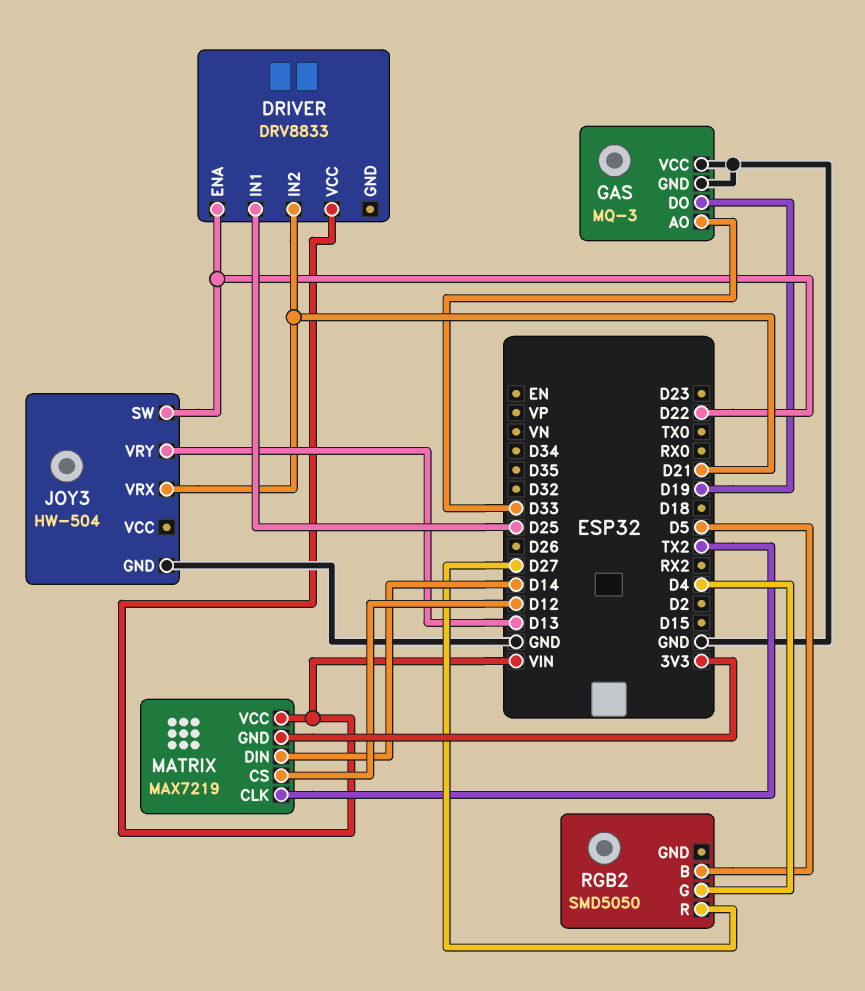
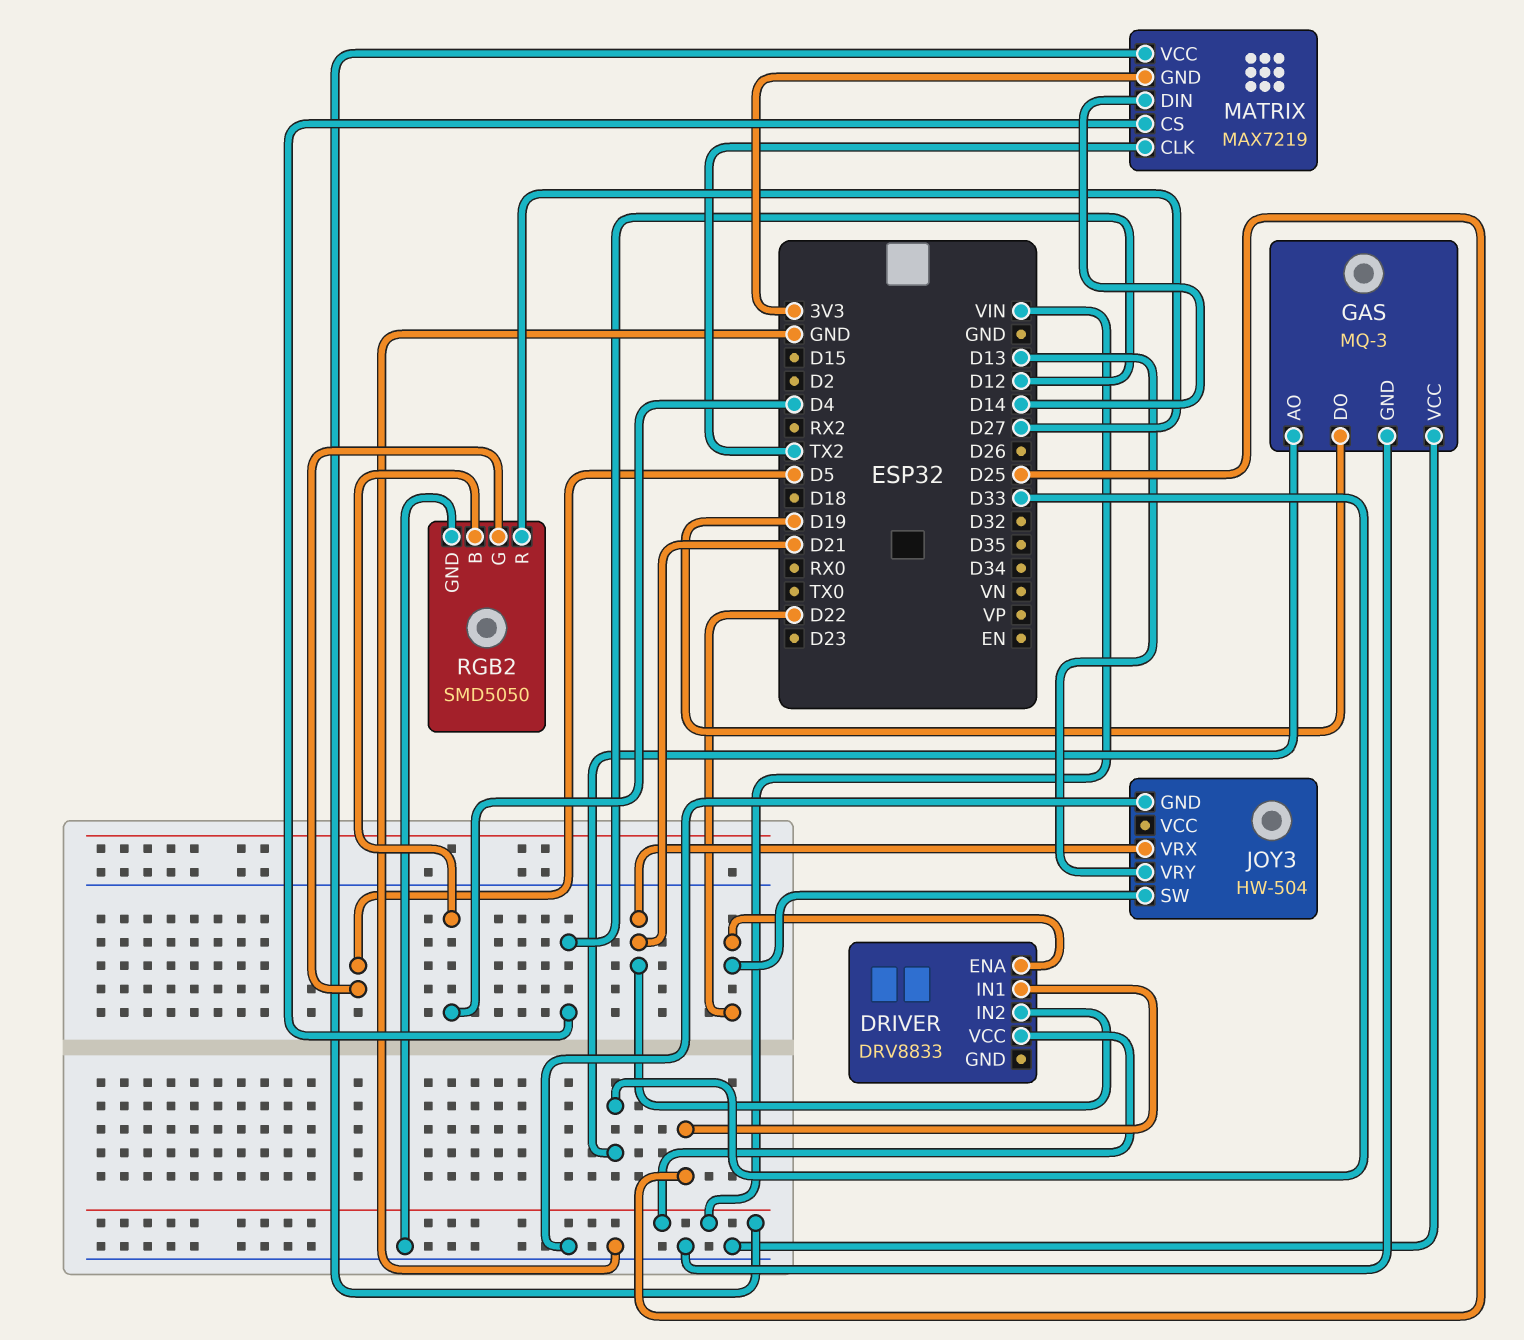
RGB2 pin B: D5 -> D4
RGB2 pin G: D4 -> D5
RGB2 pin GND: none -> GND

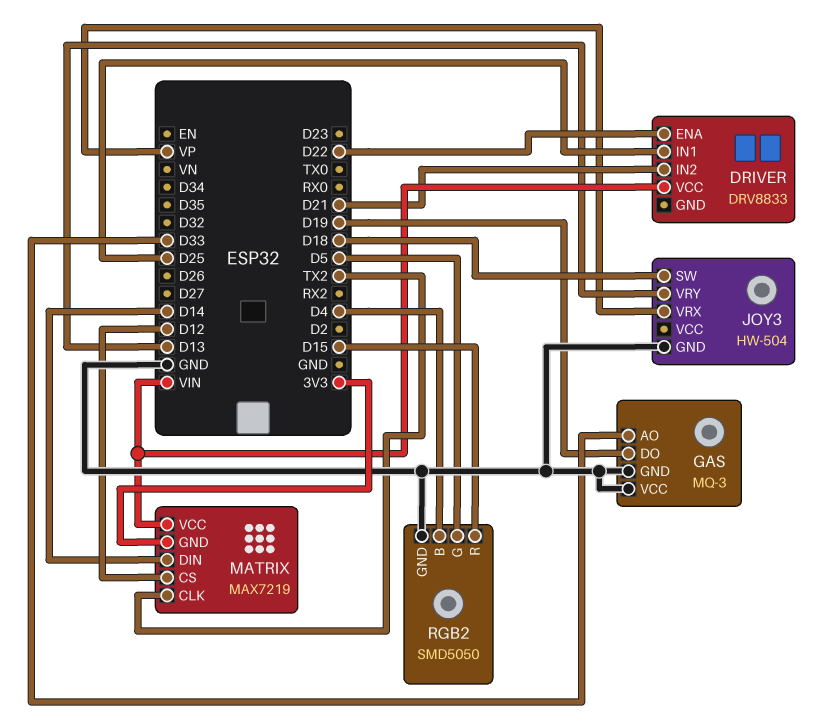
JOY3 pin SW: D22 -> D18
JOY3 pin VRX: D21 -> VP
RGB2 pin R: D27 -> D15

